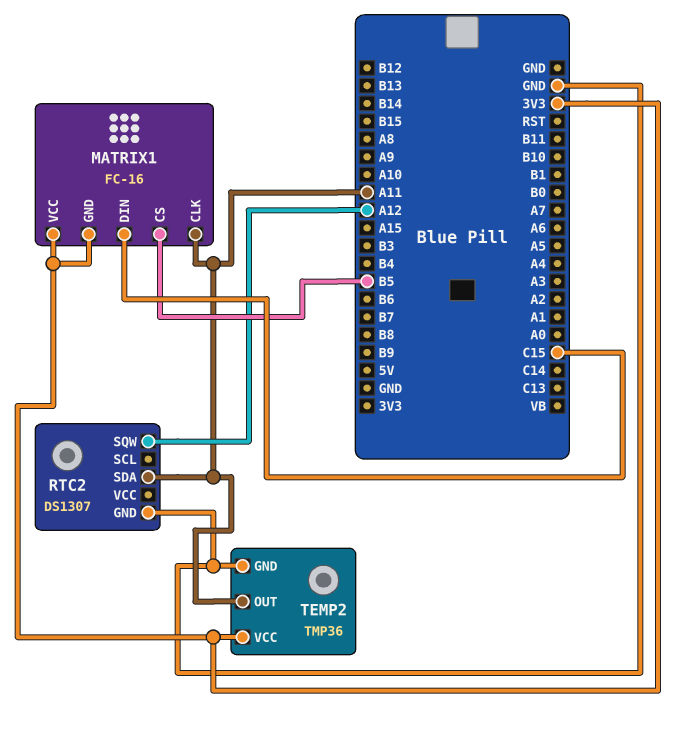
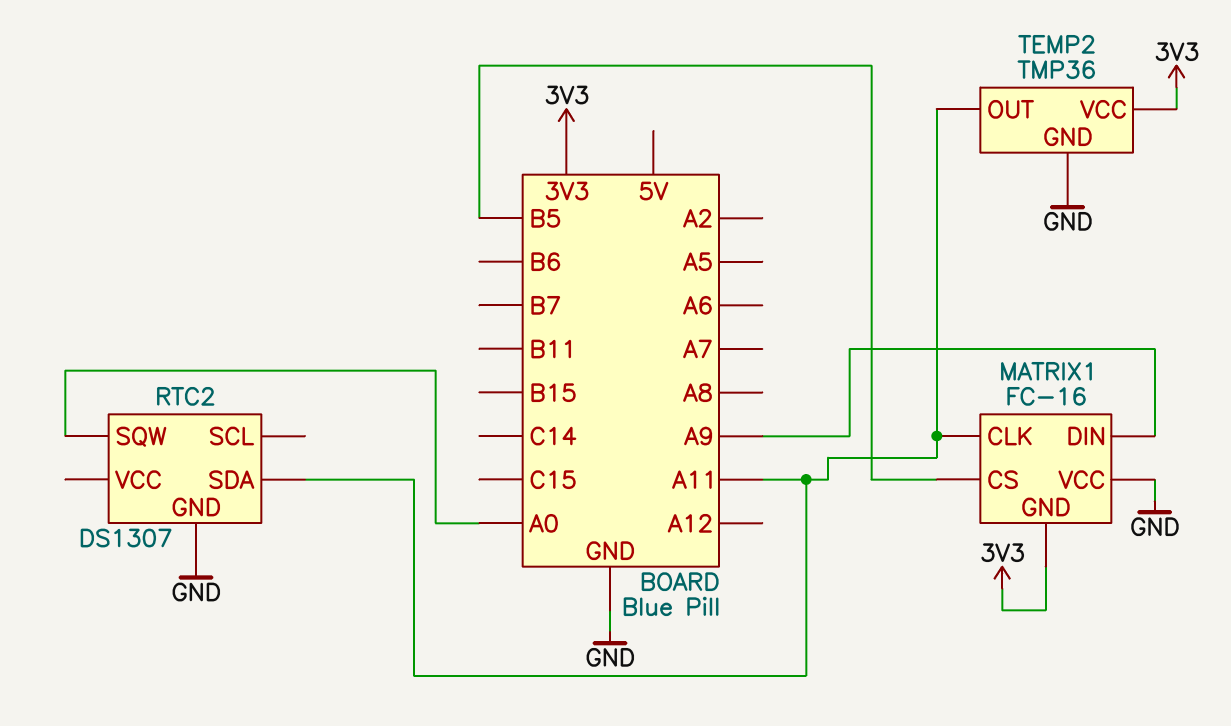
MATRIX1 pin DIN: C15 -> A9
MATRIX1 pin VCC: 3V3 -> GND
RTC2 pin SQW: A12 -> A0

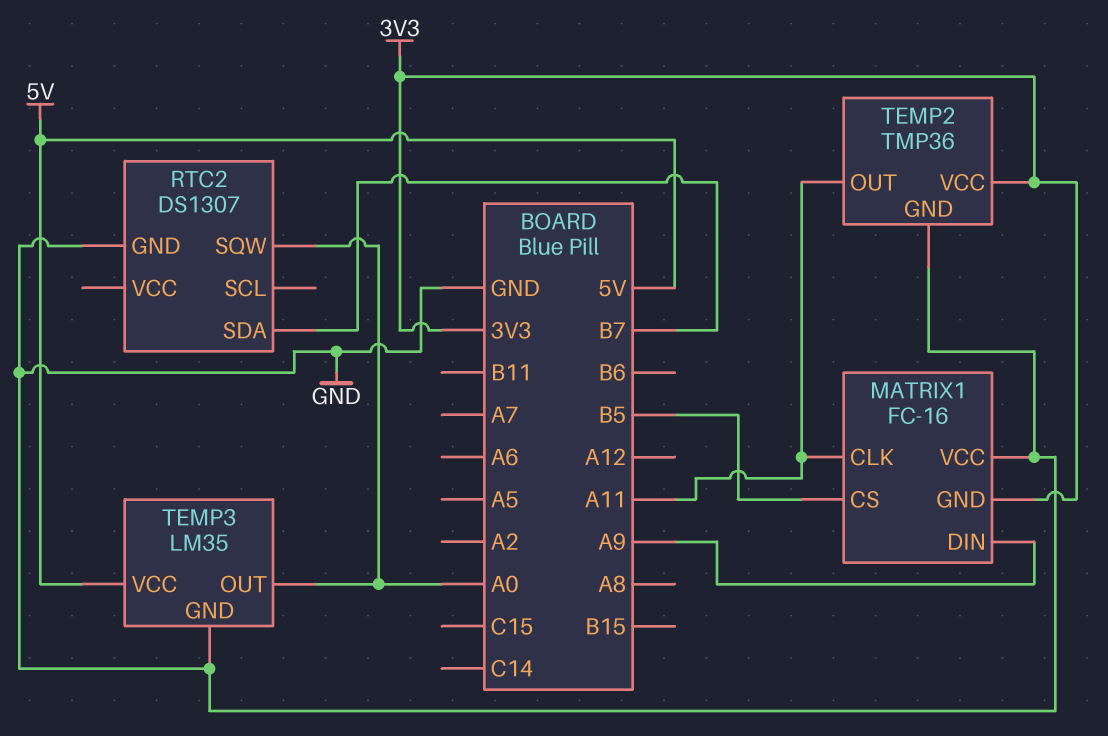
RTC2 pin SDA: A11 -> B7
TEMP3: none -> LM35
TEMP3 pin GND: none -> GND
TEMP3 pin OUT: none -> A0
TEMP3 pin VCC: none -> 5V

